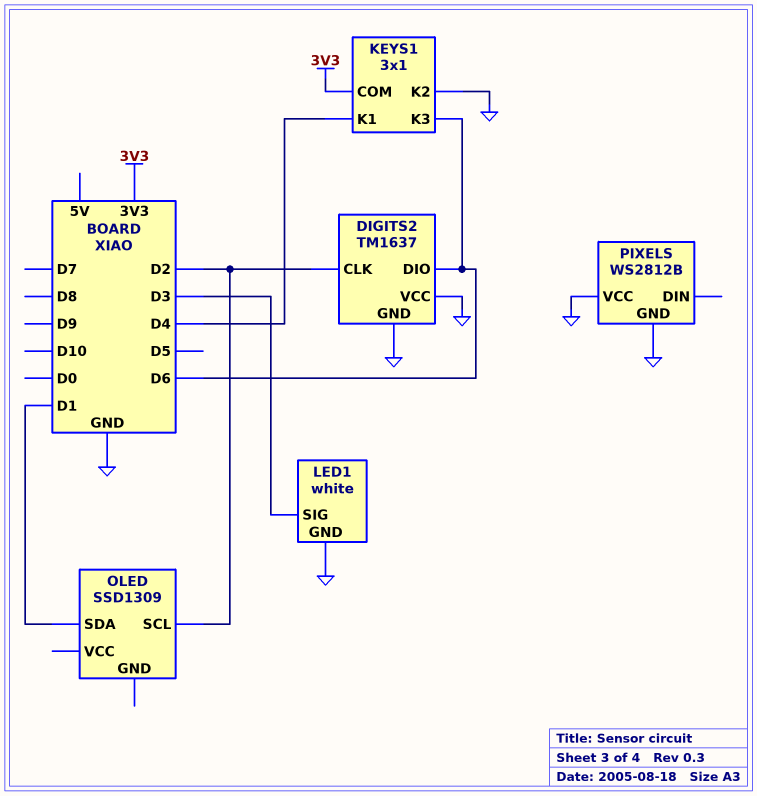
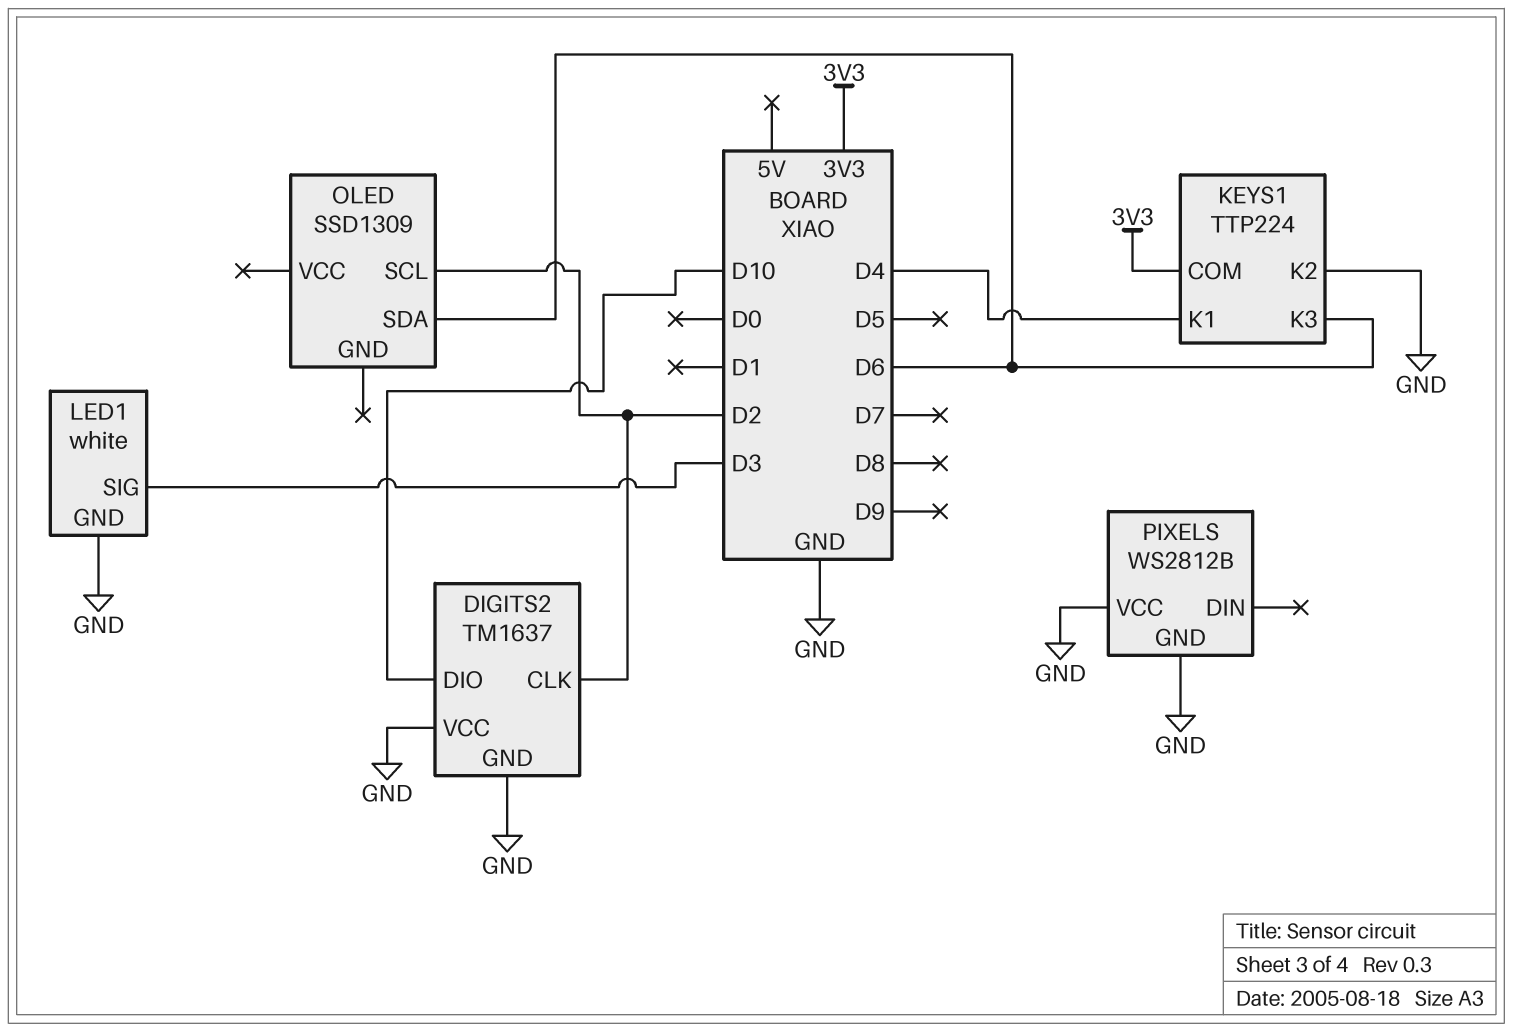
DIGITS2 pin DIO: D6 -> D10
KEYS1: 3x1 -> TTP224
OLED pin SDA: D1 -> D6

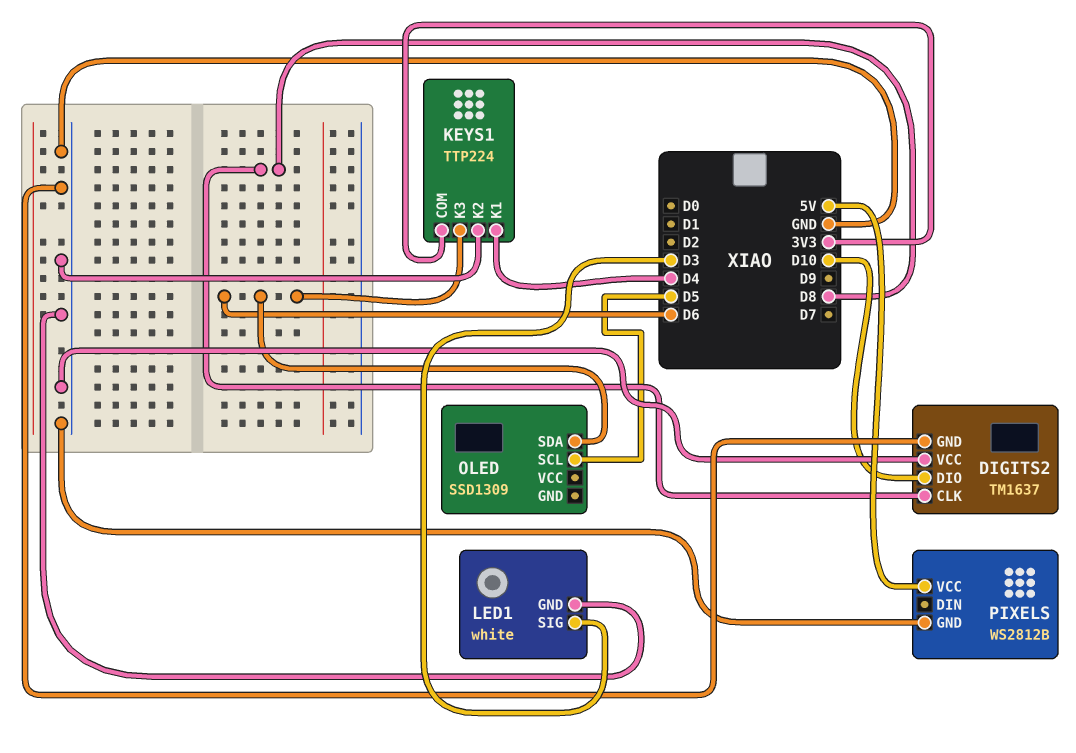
DIGITS2 pin CLK: D2 -> D8
OLED pin SCL: D2 -> D5
PIXELS pin VCC: GND -> 5V

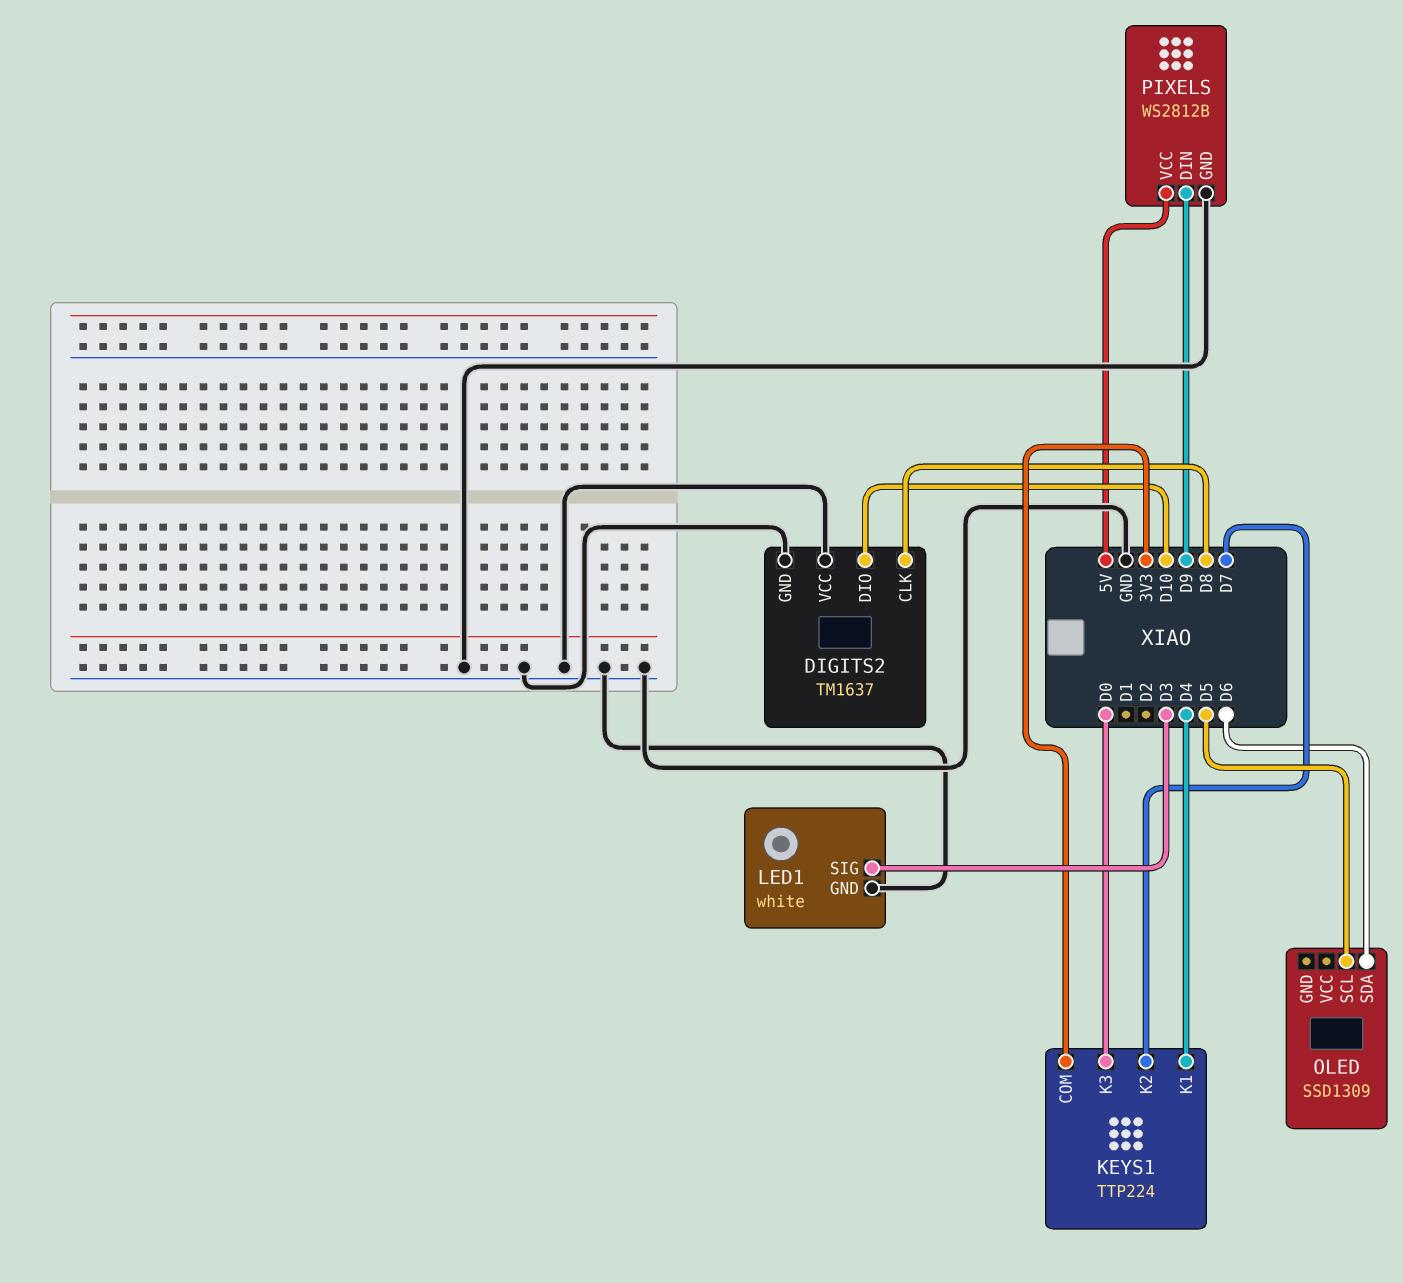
KEYS1 pin K2: GND -> D7
KEYS1 pin K3: D6 -> D0
PIXELS pin DIN: none -> D9

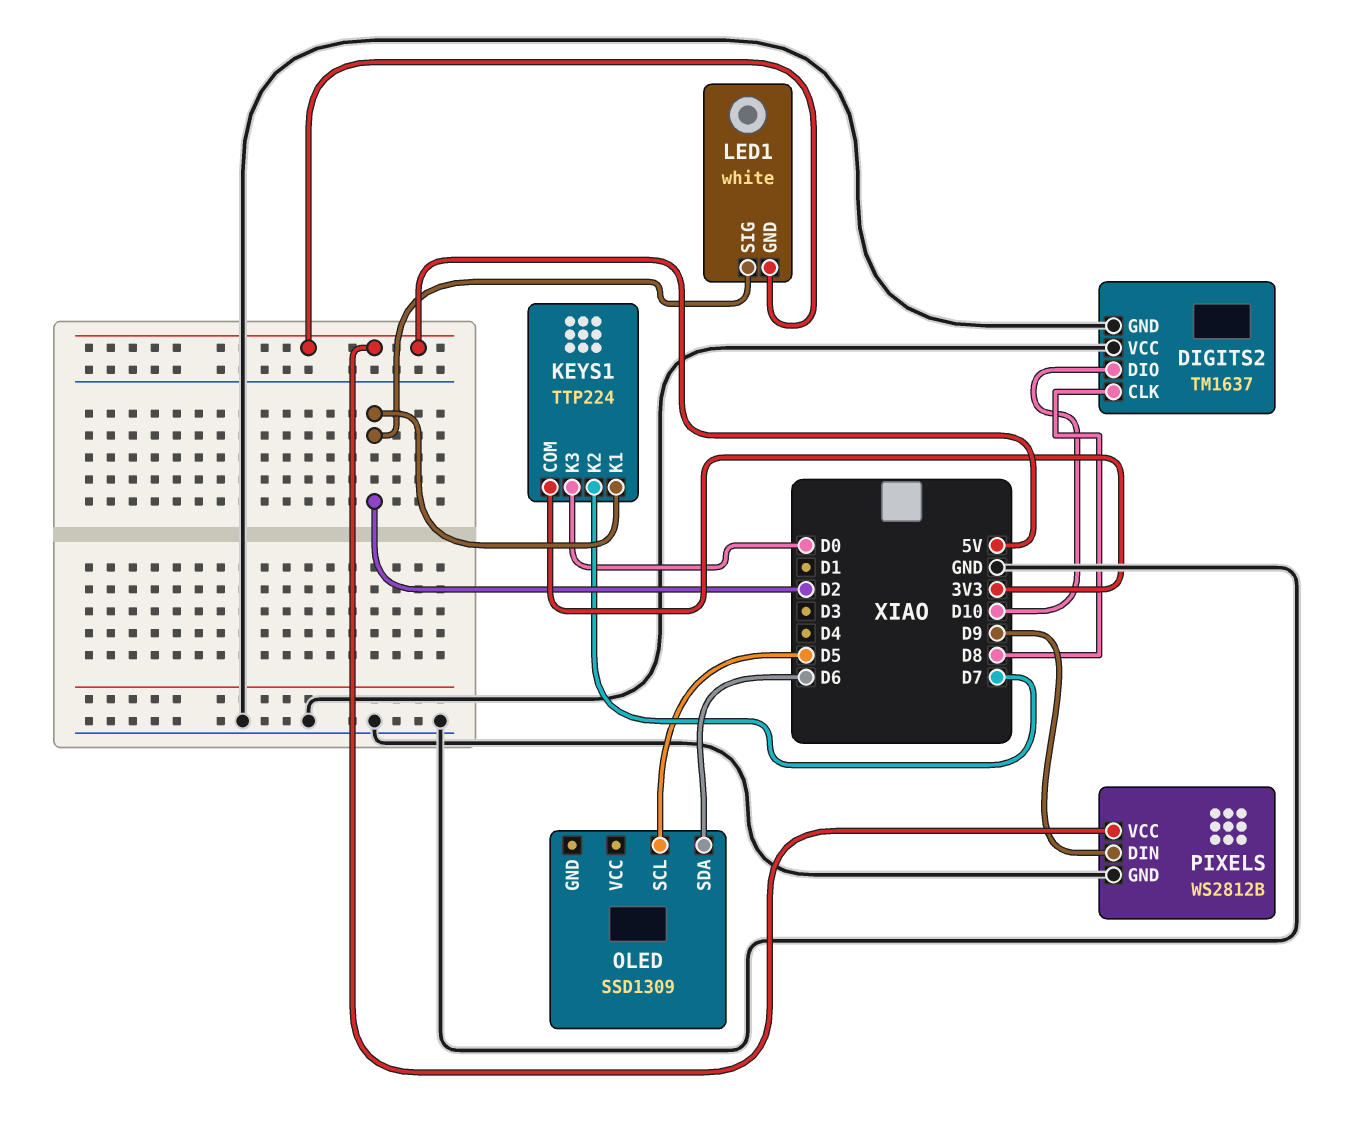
KEYS1 pin K1: D4 -> D2
LED1 pin GND: GND -> 5V
LED1 pin SIG: D3 -> D2

